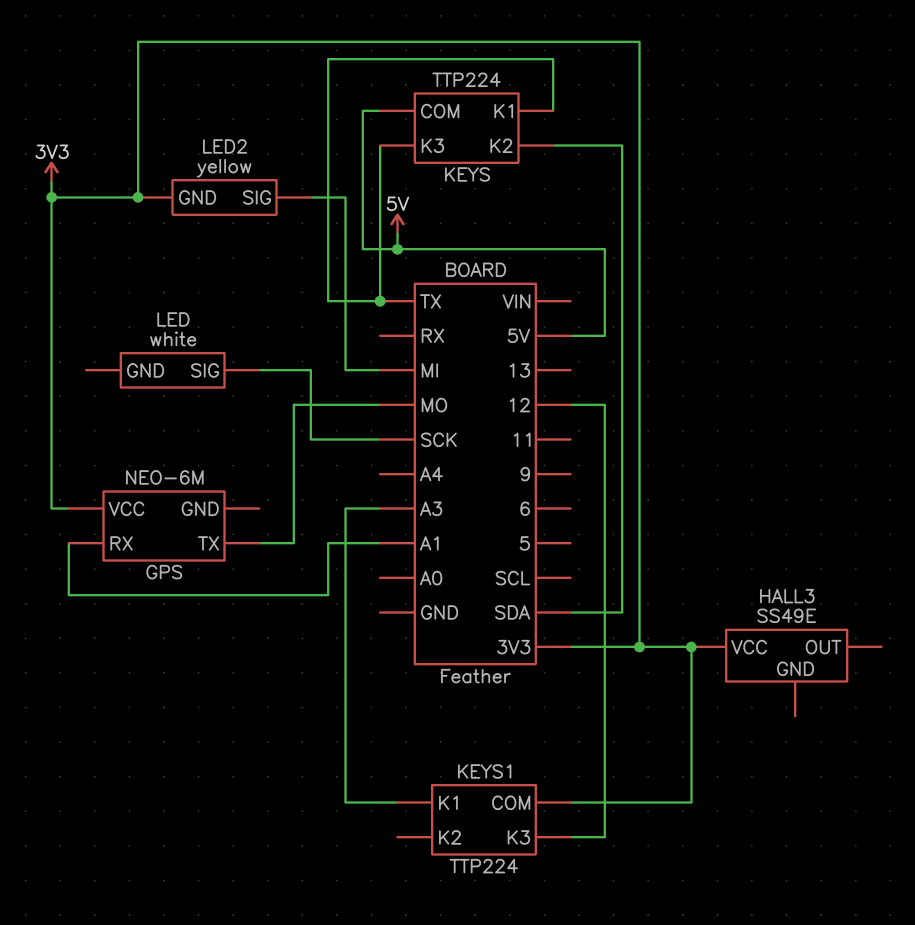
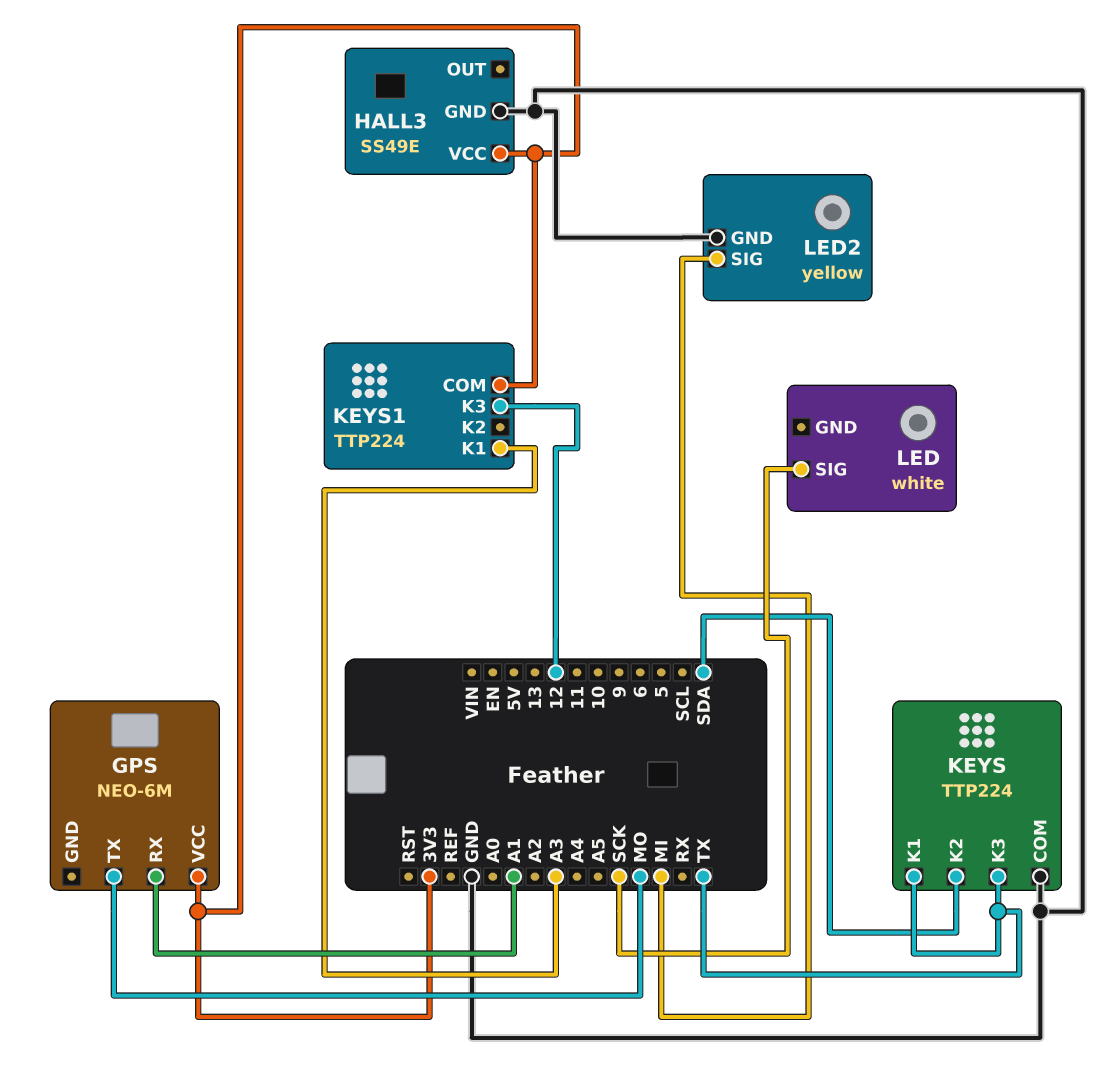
HALL3 pin GND: none -> GND
KEYS pin COM: 5V -> GND
LED2 pin GND: 3V3 -> GND

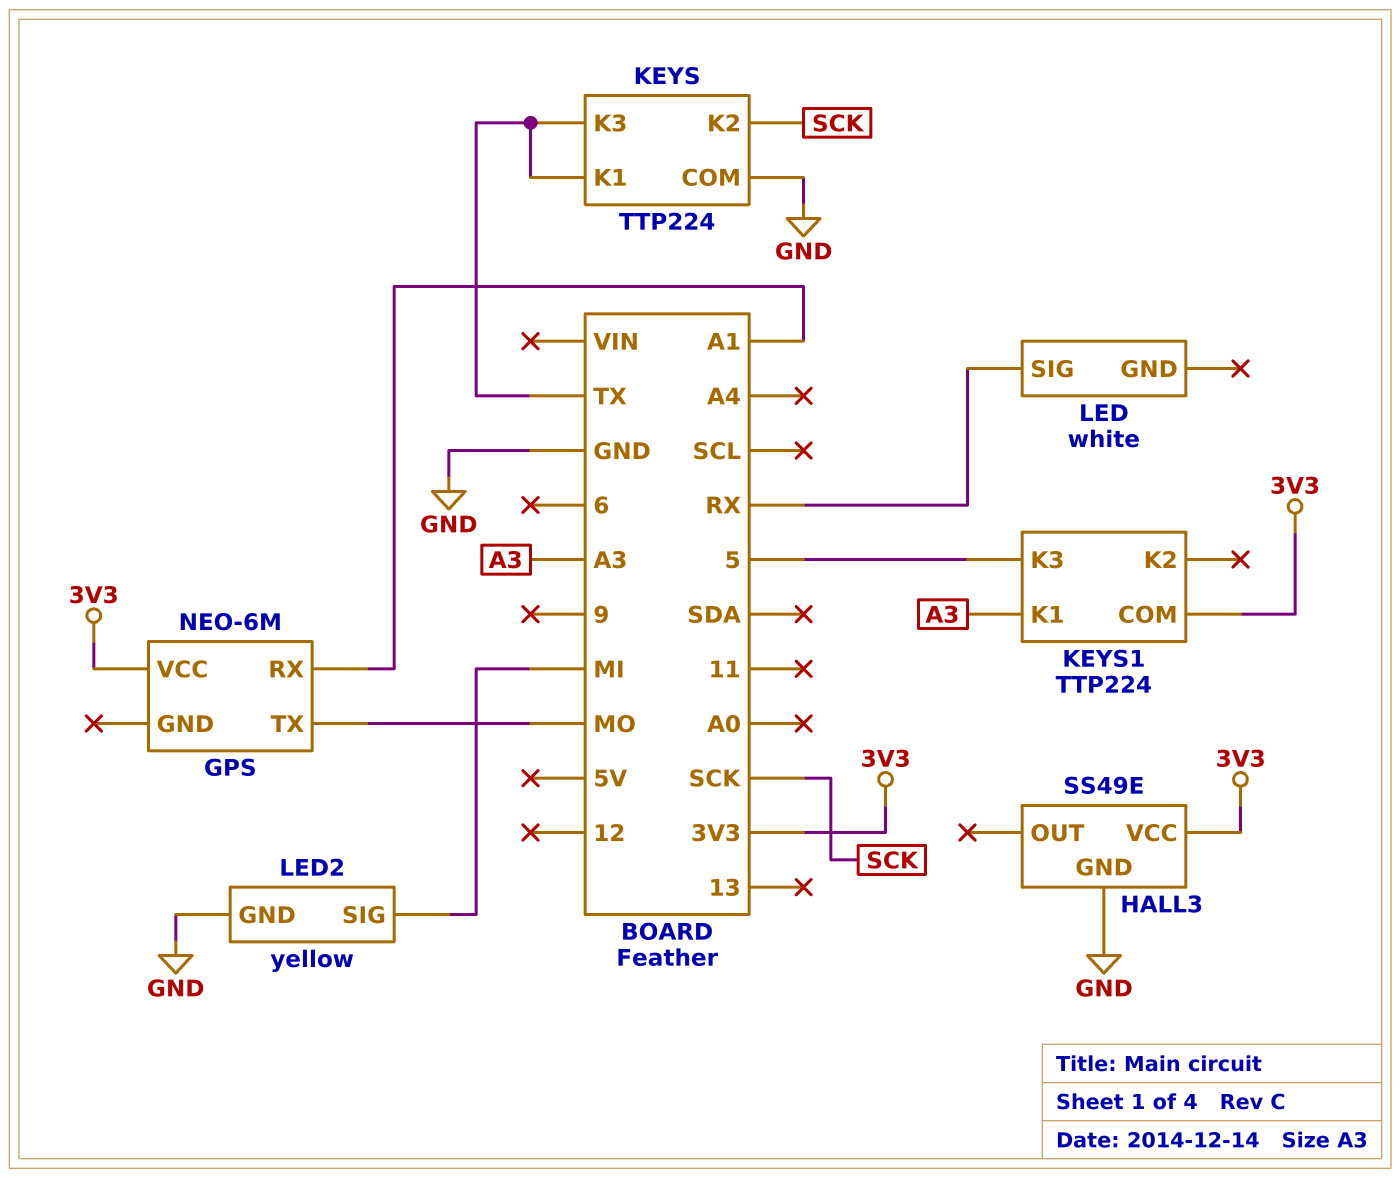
KEYS pin K2: SDA -> SCK
KEYS1 pin K3: 12 -> 5
LED pin SIG: SCK -> RX

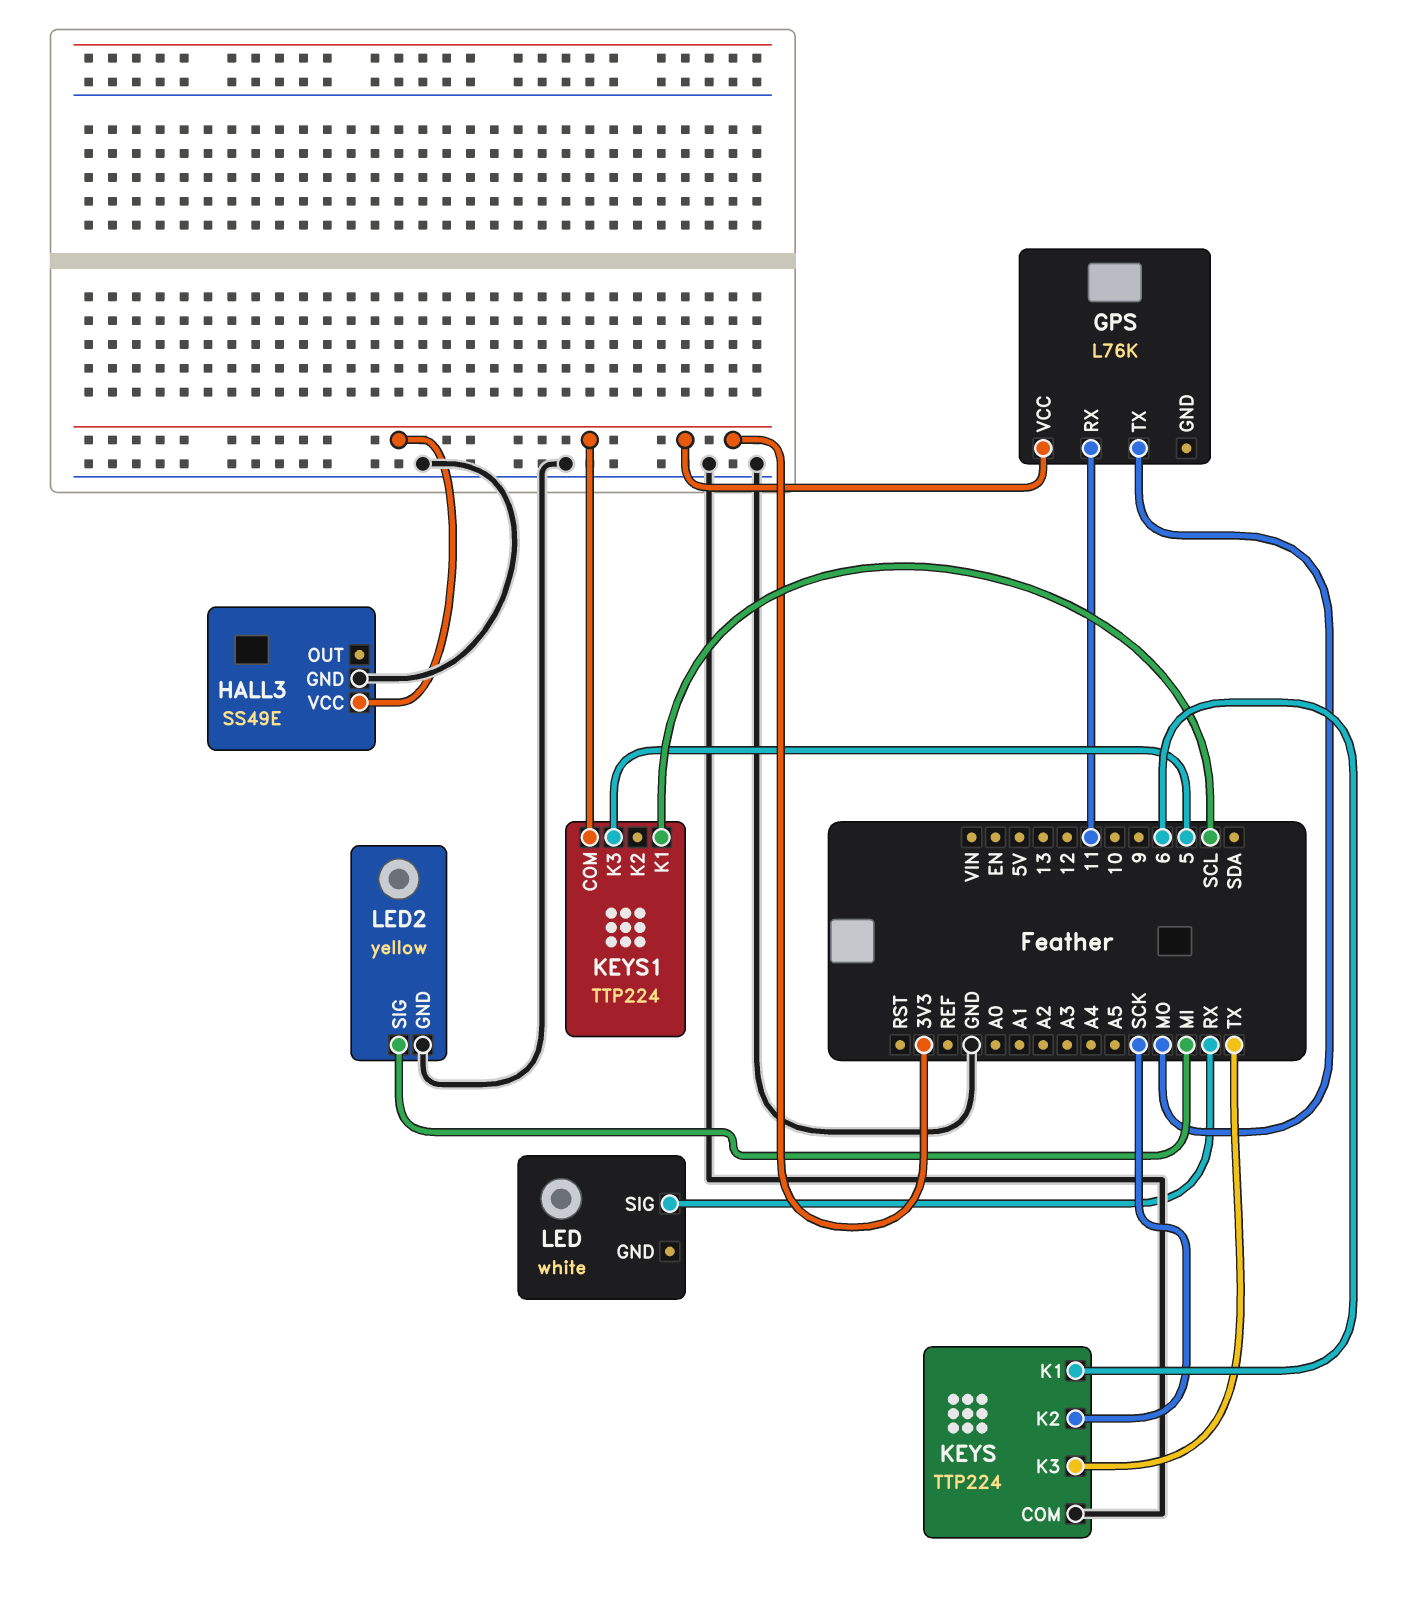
GPS: NEO-6M -> L76K
GPS pin RX: A1 -> 11
KEYS pin K1: TX -> 6
KEYS1 pin K1: A3 -> SCL

